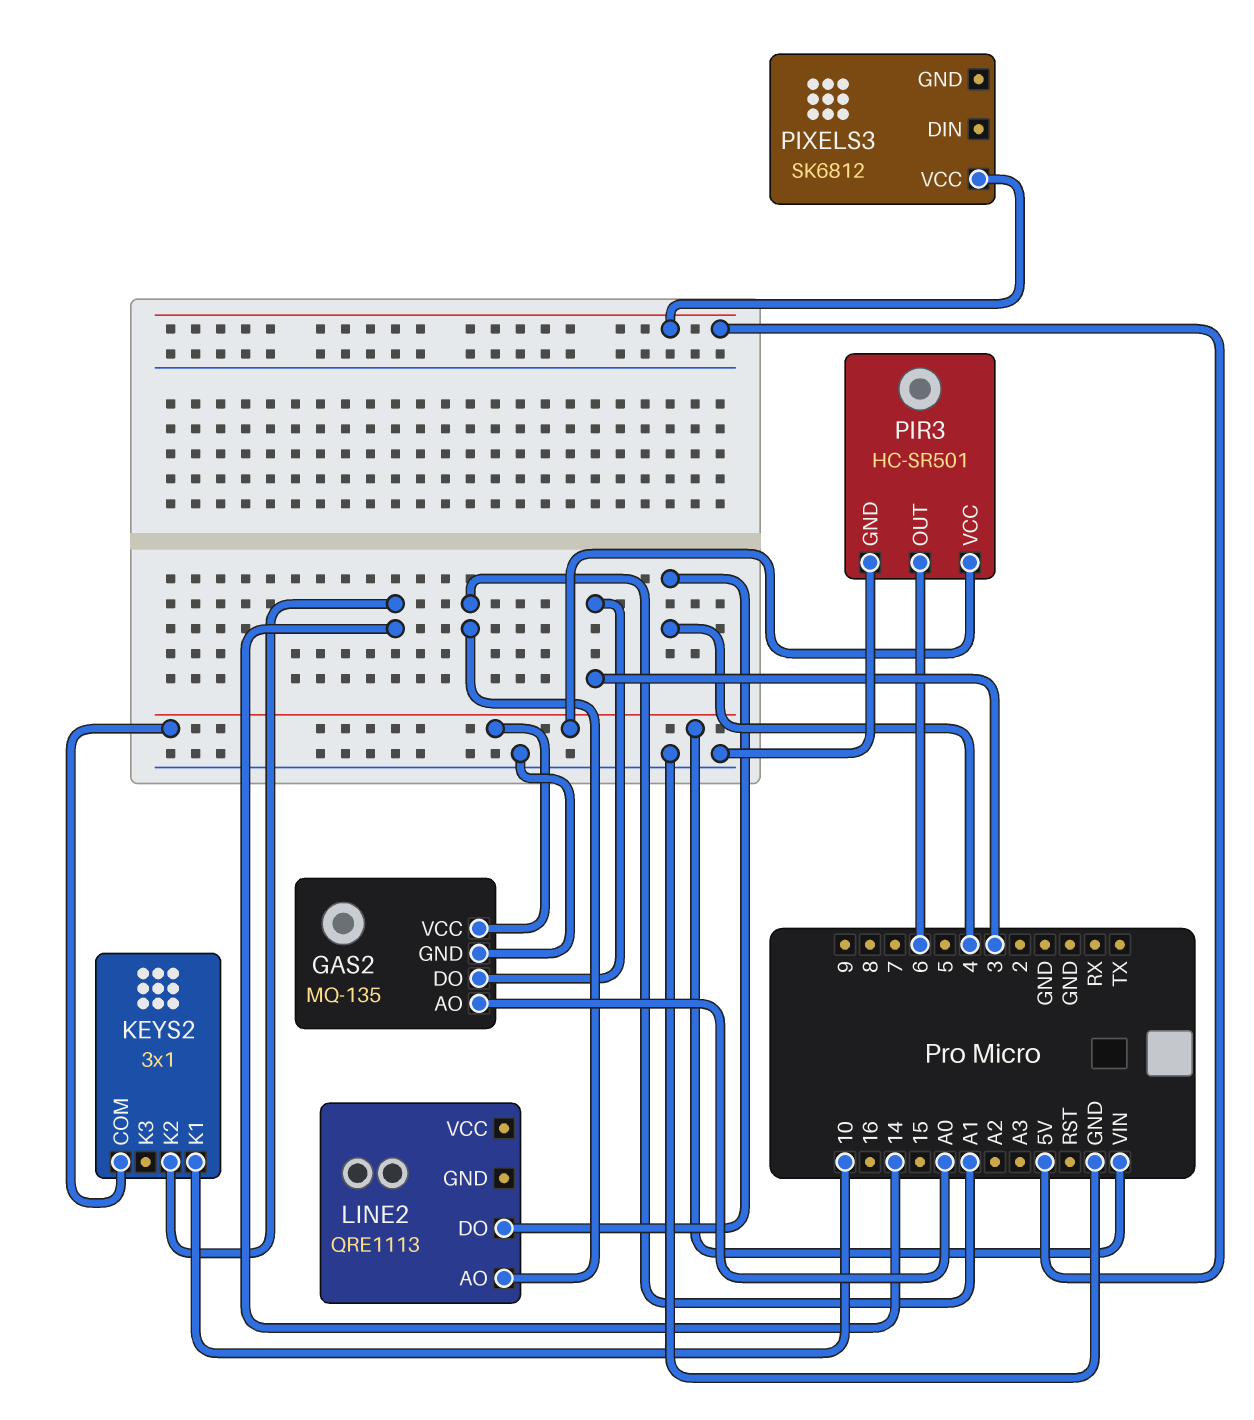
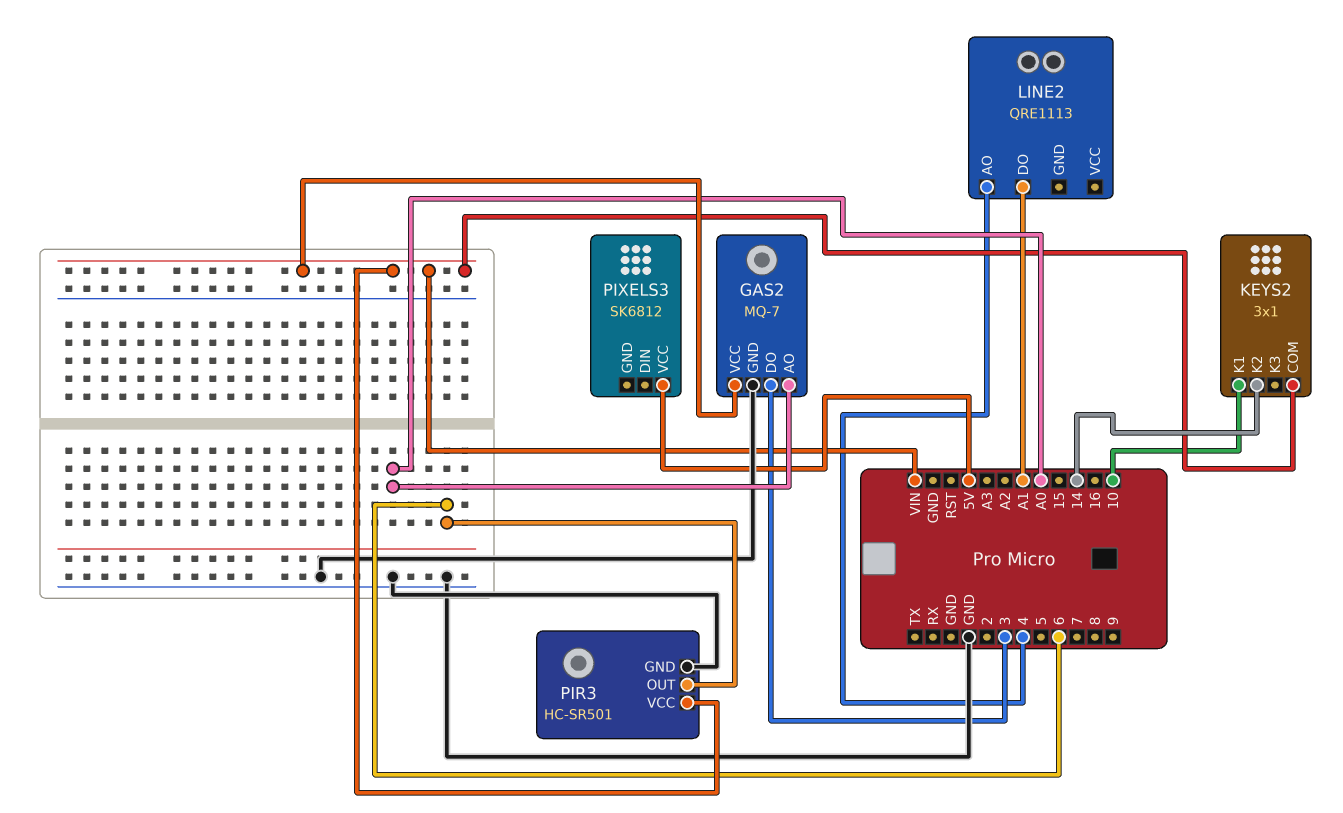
GAS2: MQ-135 -> MQ-7
LINE2 pin AO: A1 -> 4
LINE2 pin DO: 4 -> A1

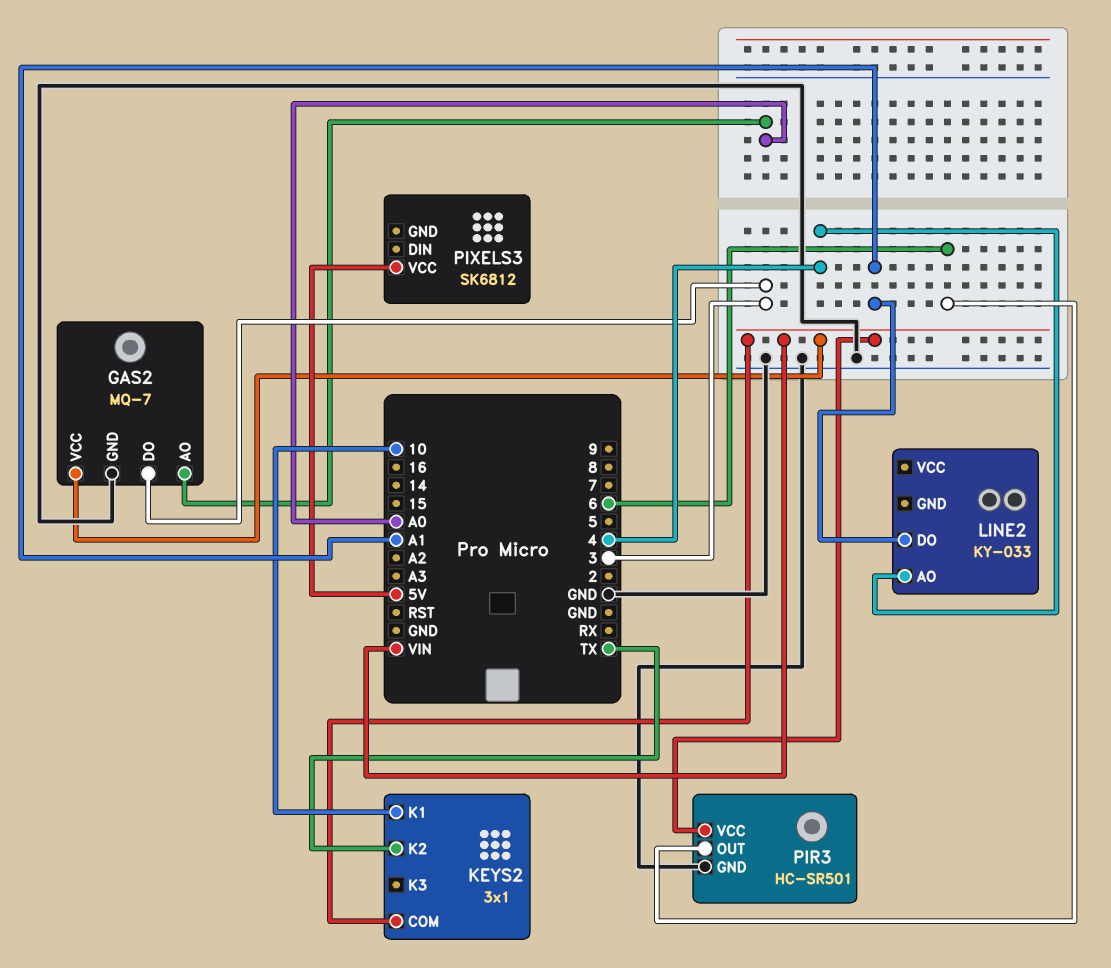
KEYS2 pin K2: 14 -> TX
LINE2: QRE1113 -> KY-033

